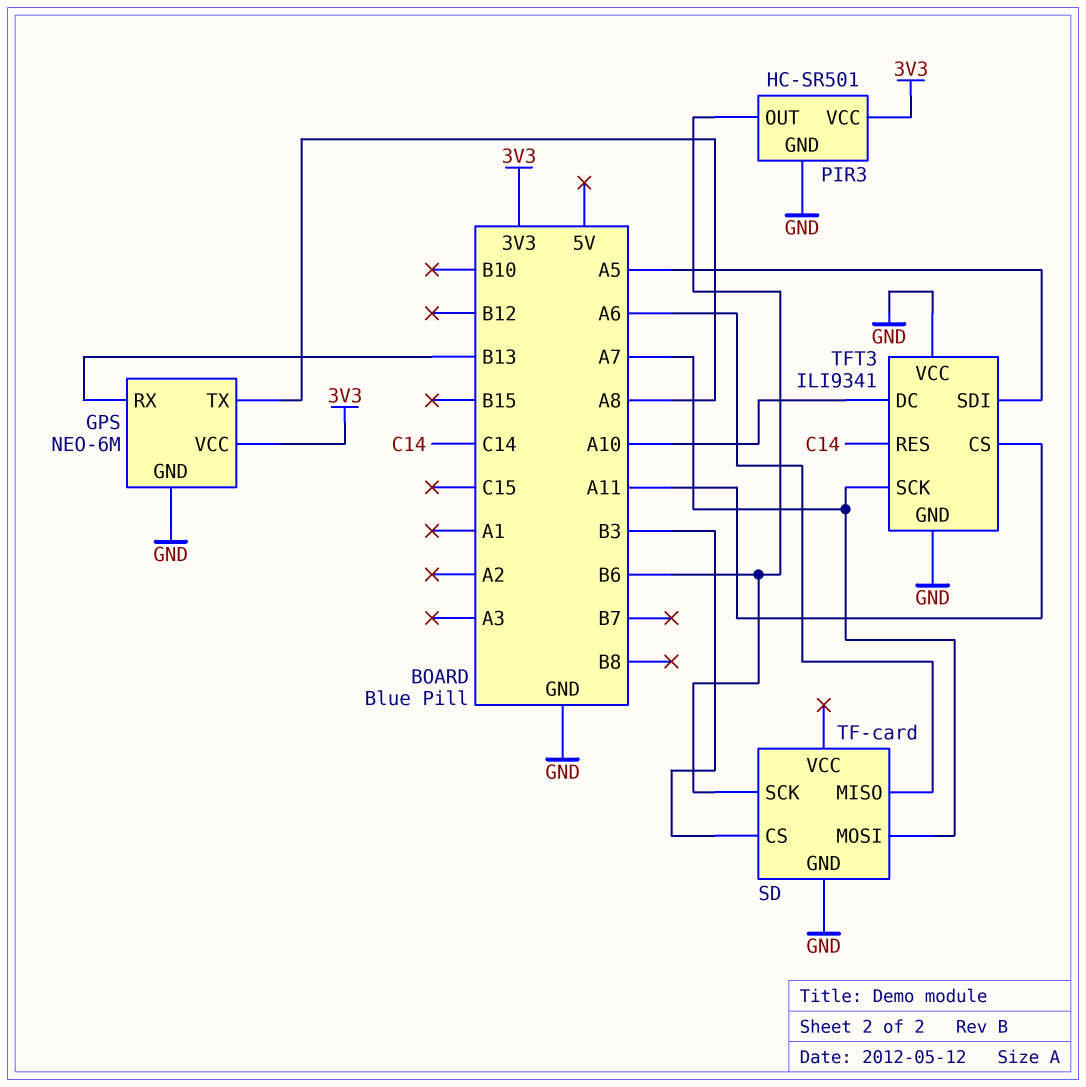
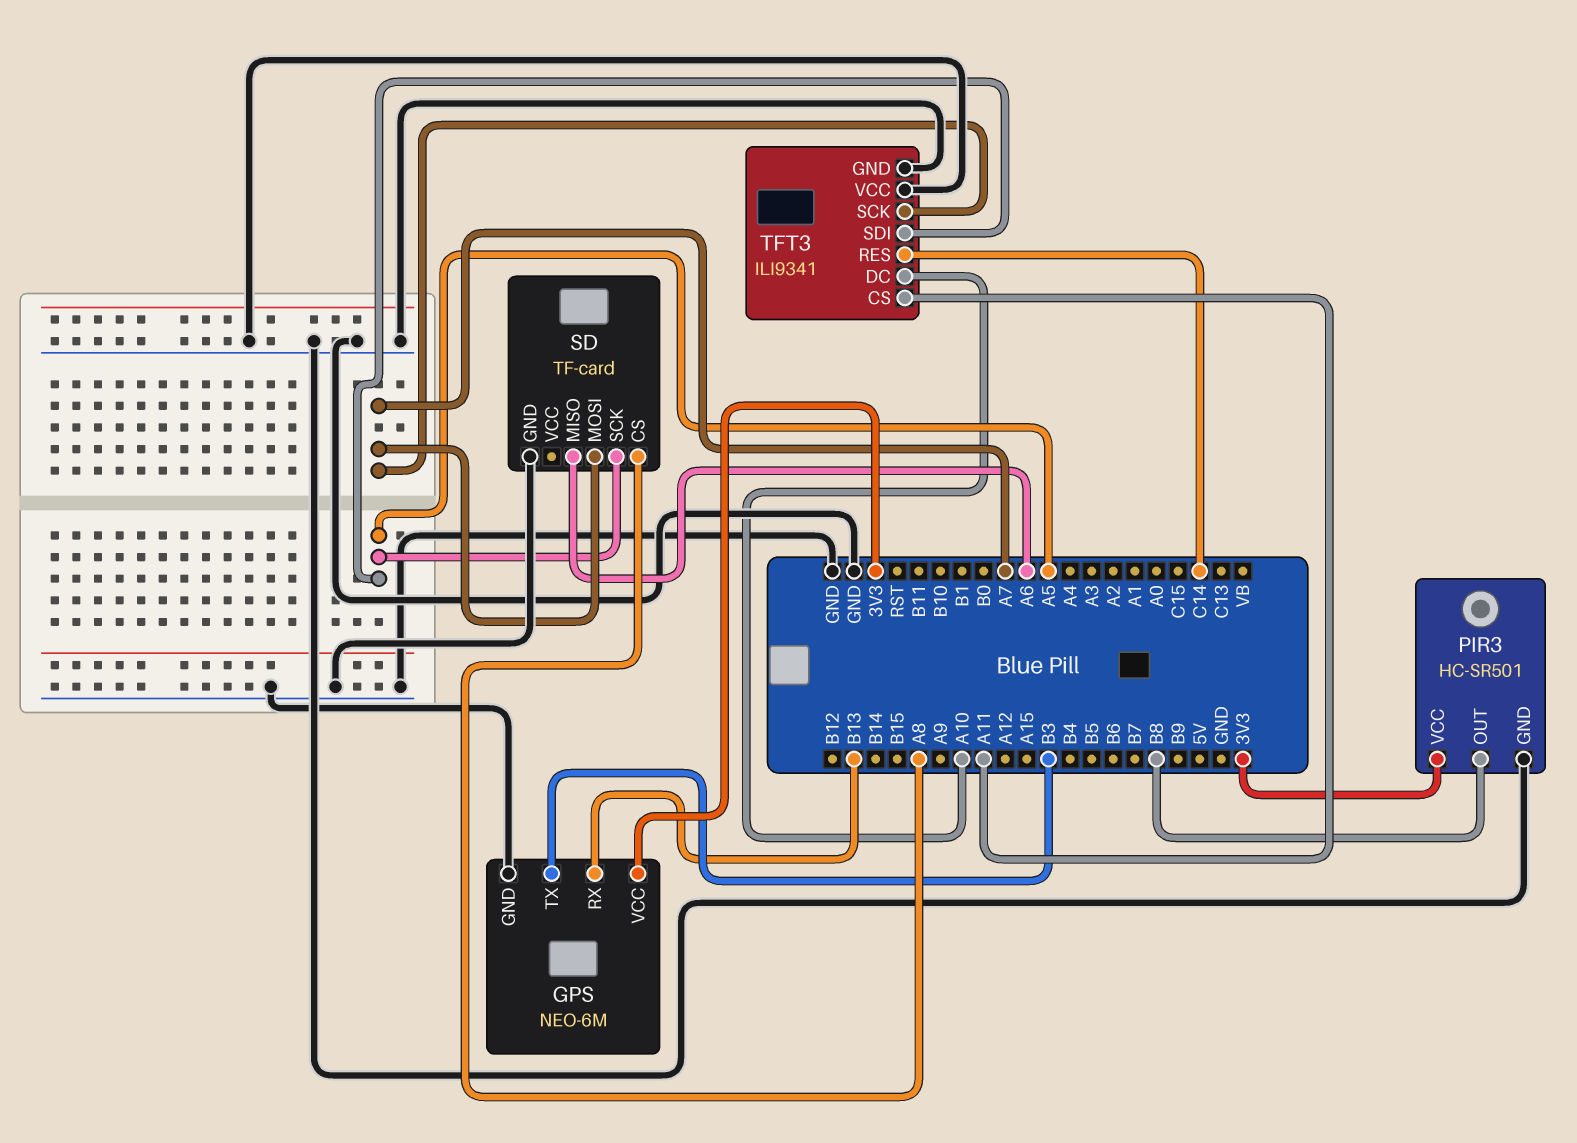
GPS pin TX: A8 -> B3
PIR3 pin OUT: B6 -> B8
SD pin CS: B3 -> A8
SD pin SCK: B6 -> A5

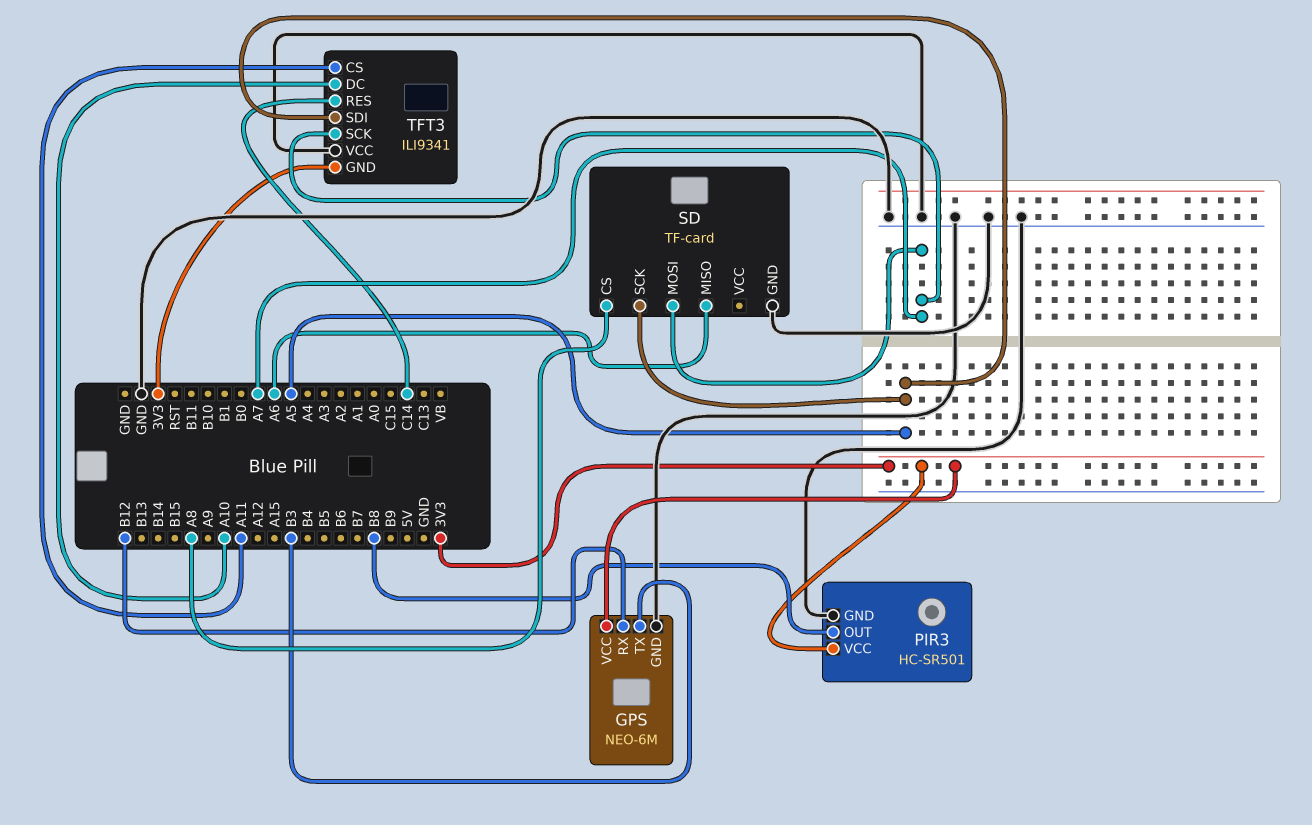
GPS pin RX: B13 -> B12
TFT3 pin GND: GND -> 3V3

